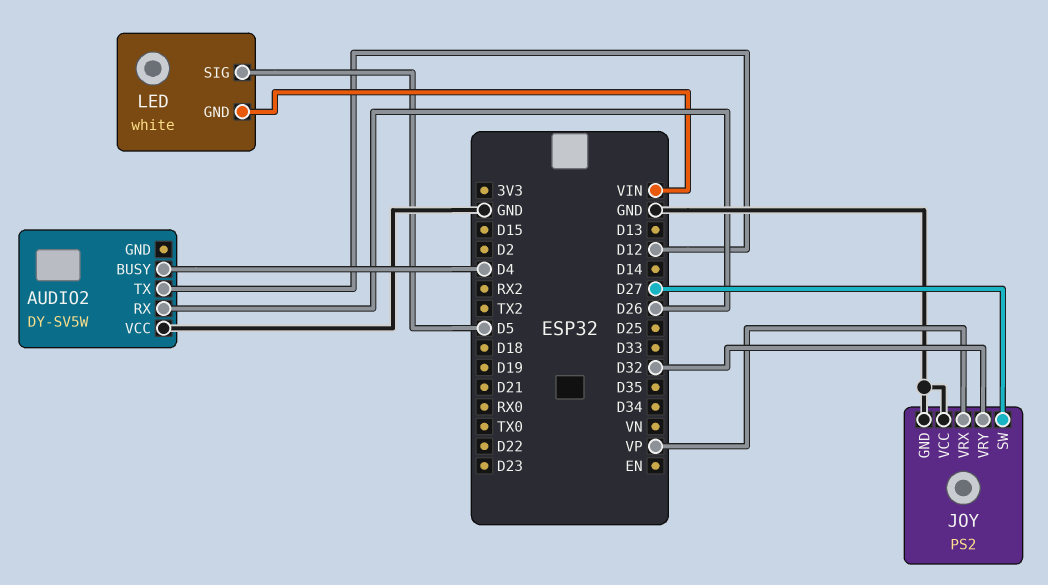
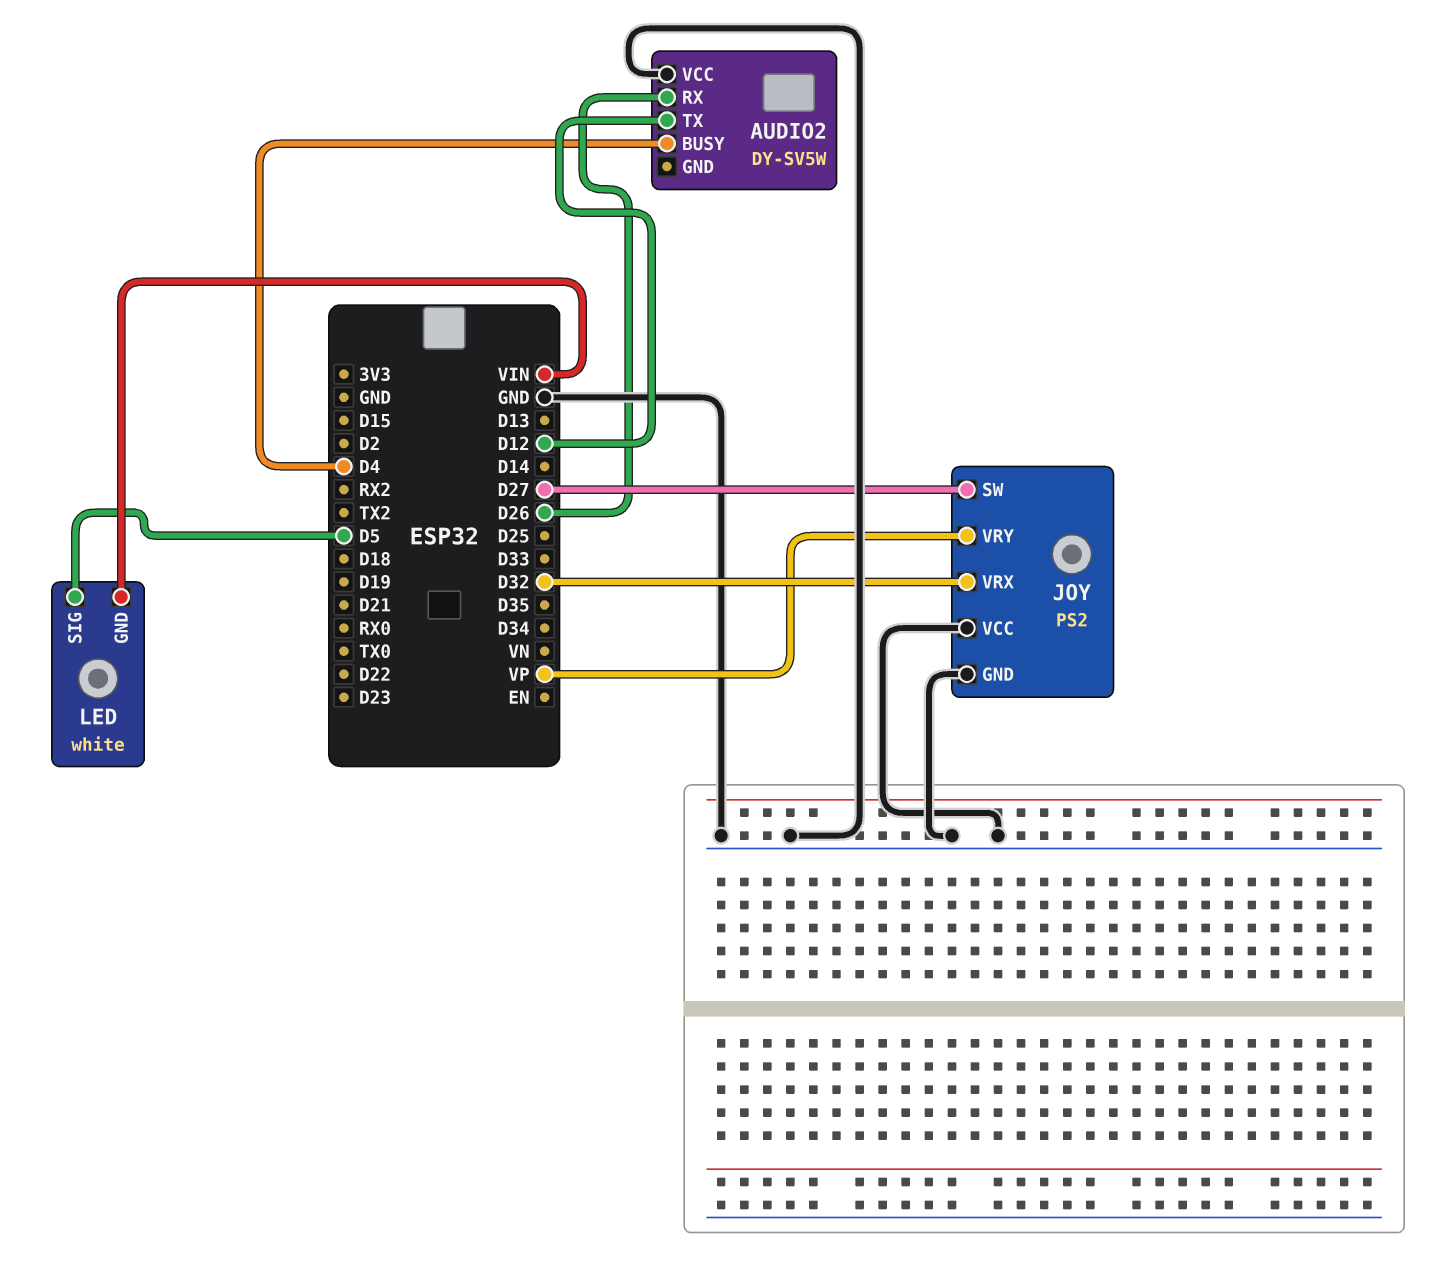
JOY pin VRX: VP -> D32
JOY pin VRY: D32 -> VP

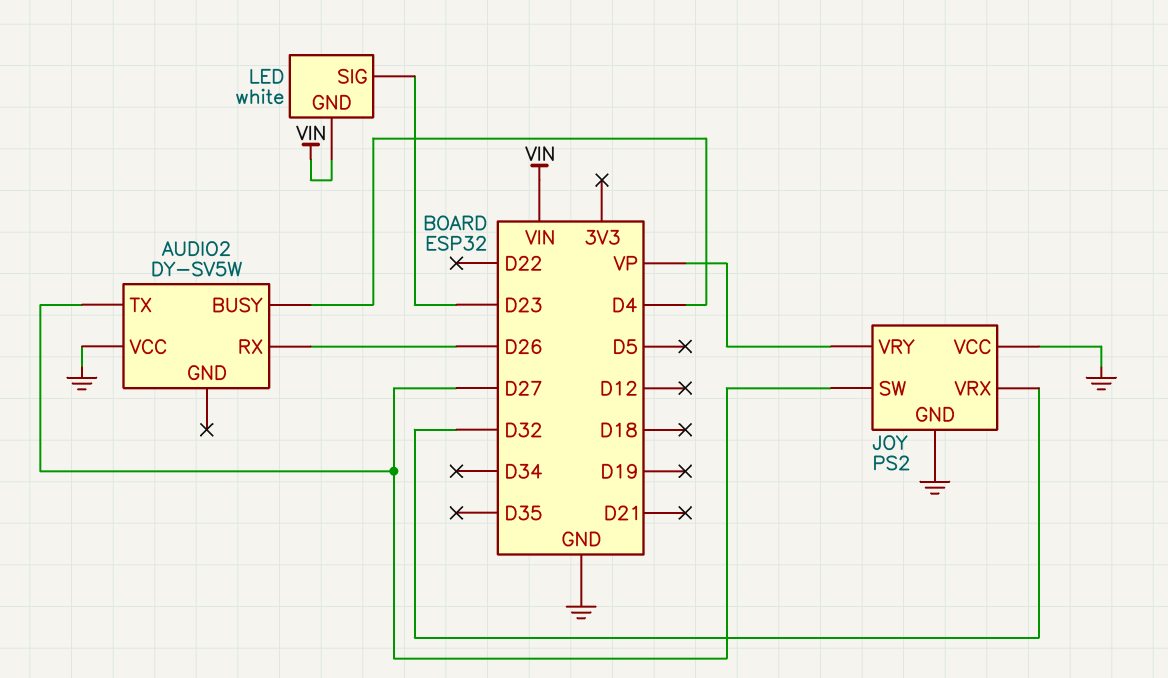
AUDIO2 pin TX: D12 -> D27
LED pin SIG: D5 -> D23

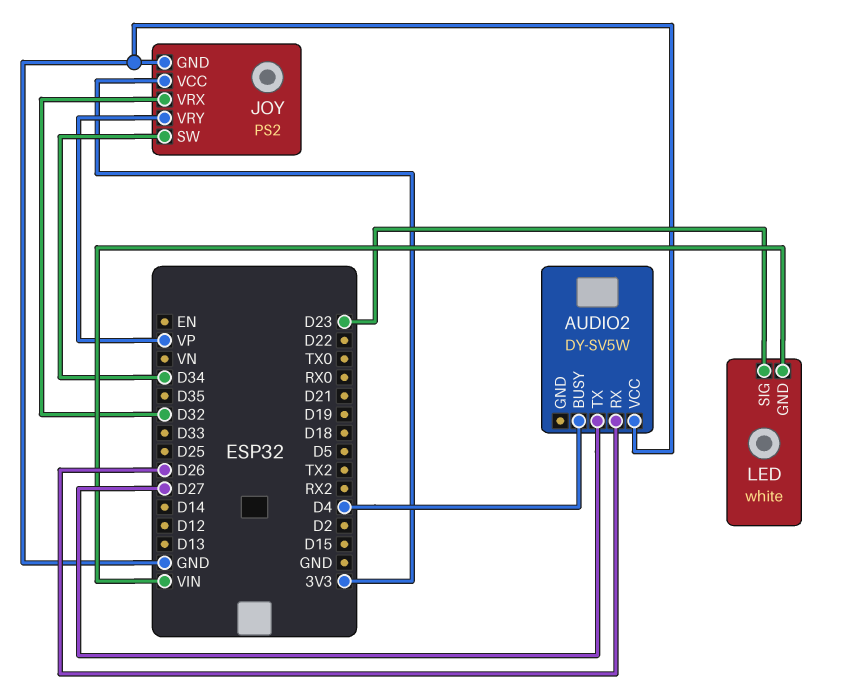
JOY pin SW: D27 -> D34
JOY pin VCC: GND -> 3V3

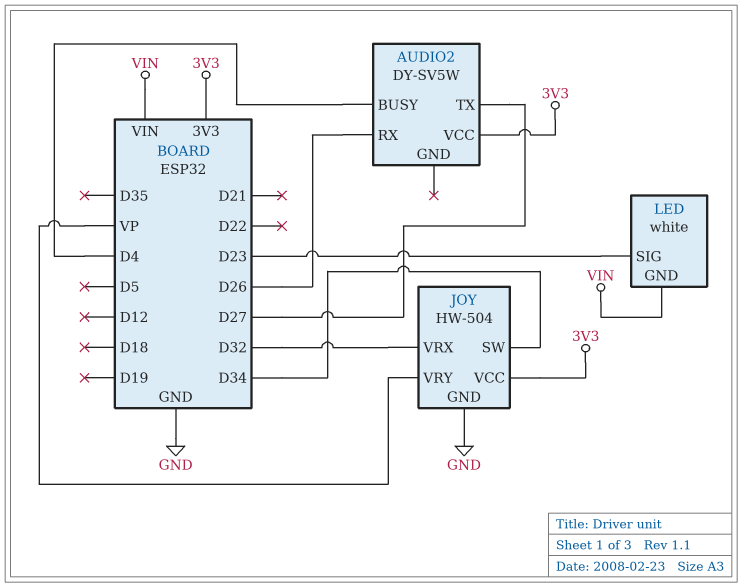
AUDIO2 pin VCC: GND -> 3V3
JOY: PS2 -> HW-504

